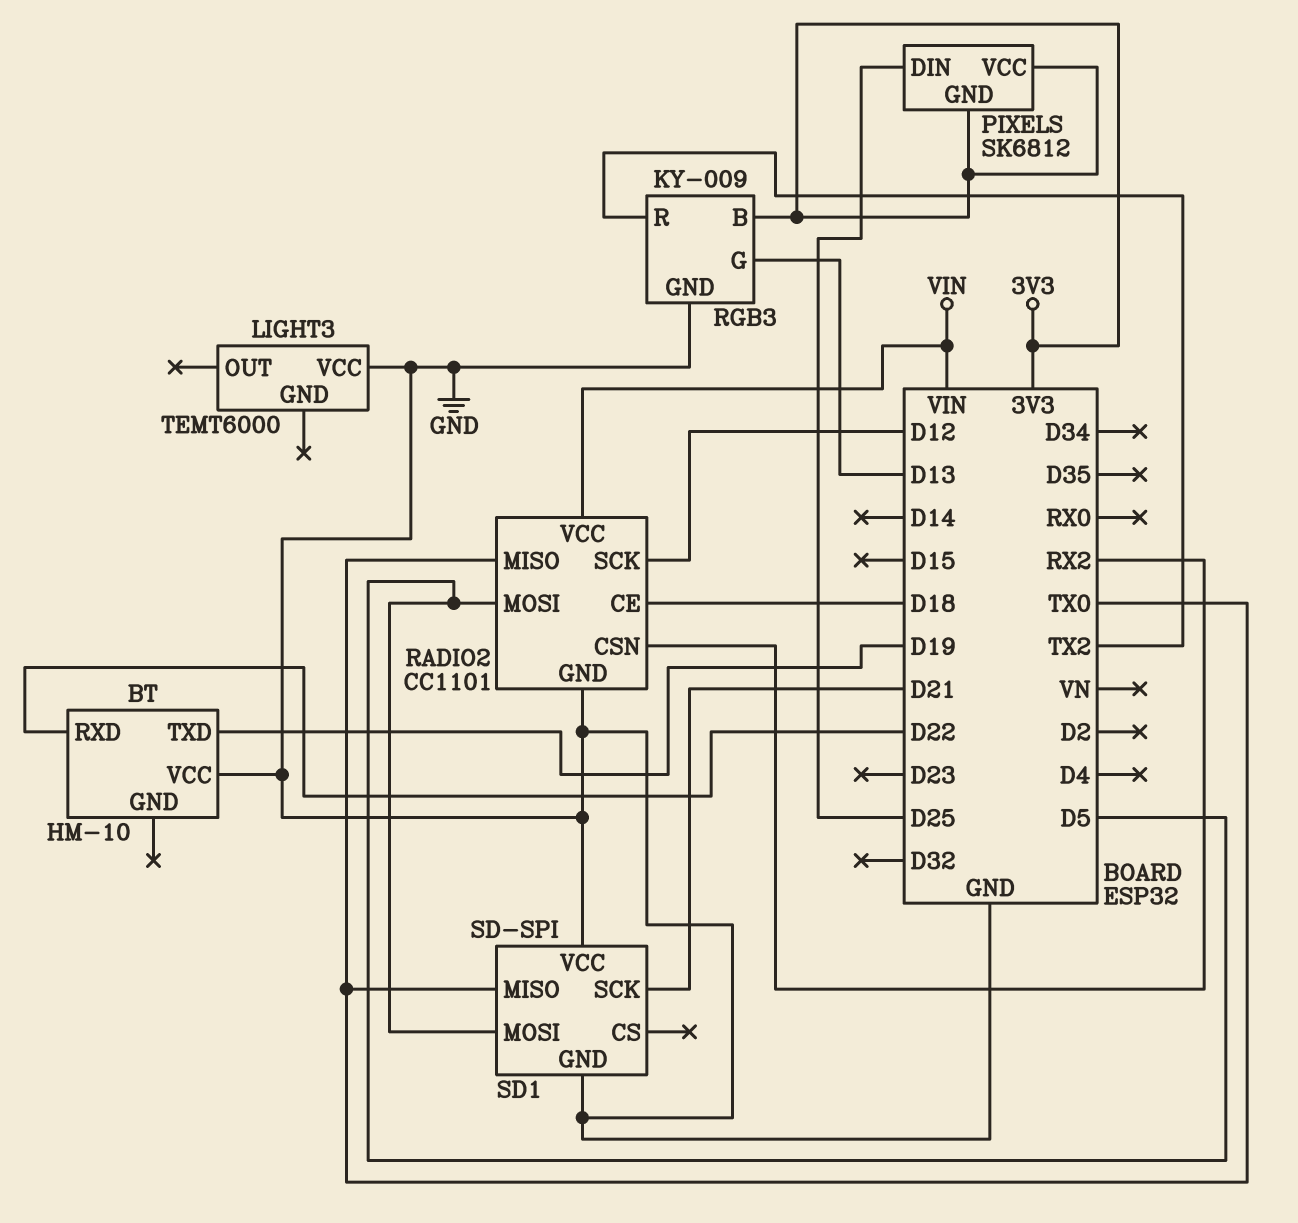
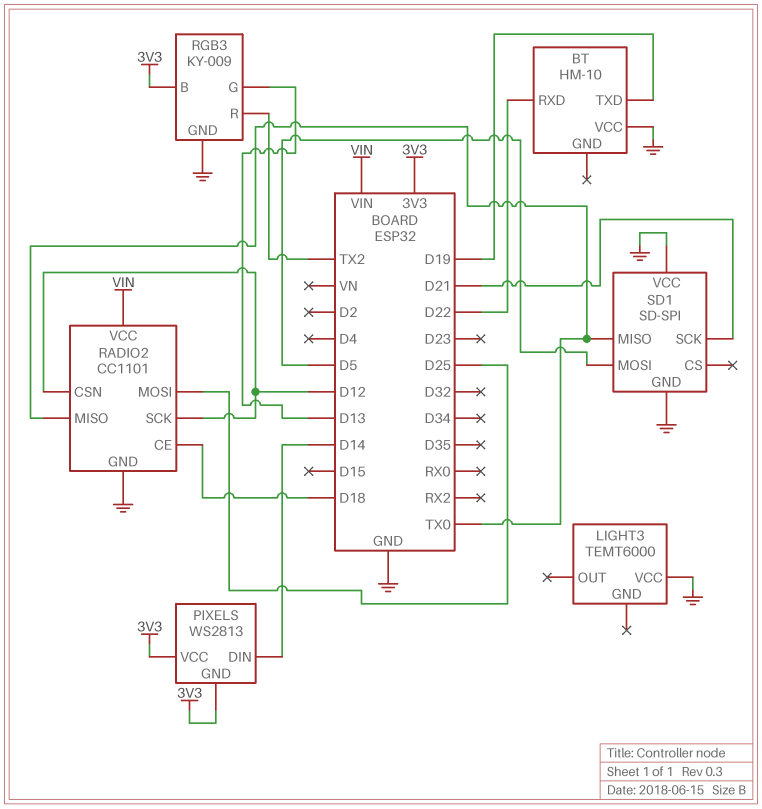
PIXELS: SK6812 -> WS2813
PIXELS pin DIN: D25 -> D14
RADIO2 pin CSN: RX2 -> D12
RADIO2 pin MOSI: D5 -> D25

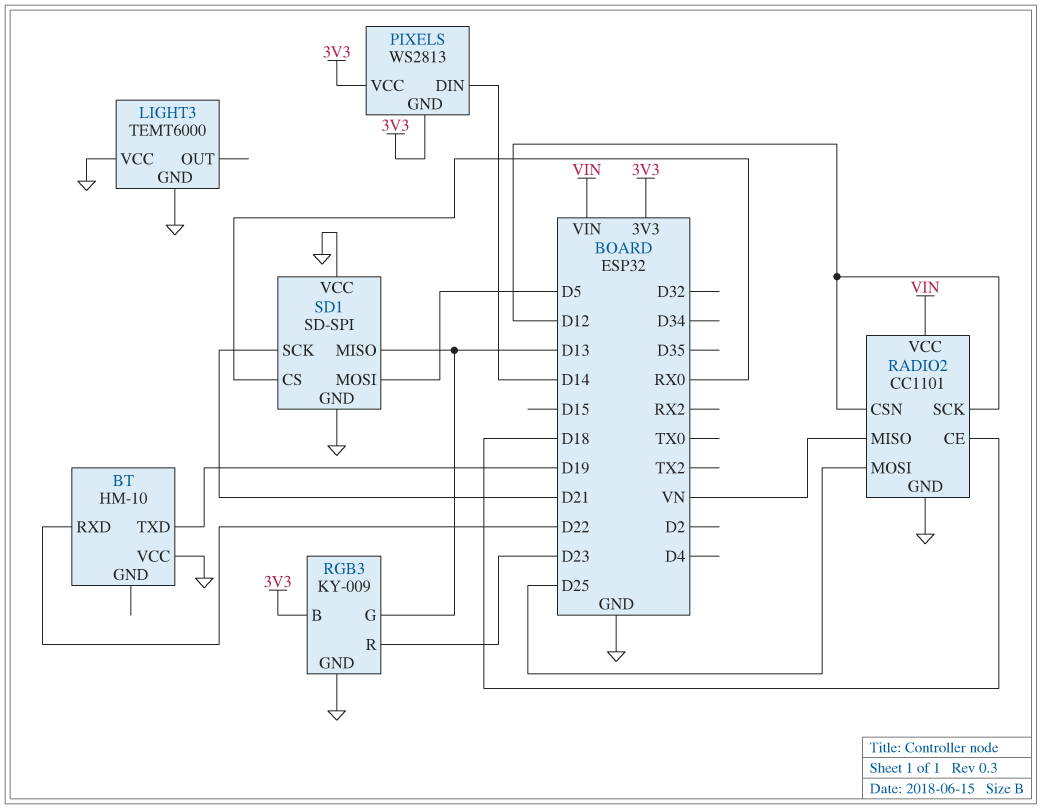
LIGHT3 pin GND: none -> GND
RADIO2 pin MISO: TX0 -> VN
RGB3 pin R: TX2 -> D23
SD1 pin CS: none -> RX0
SD1 pin MISO: TX0 -> D13

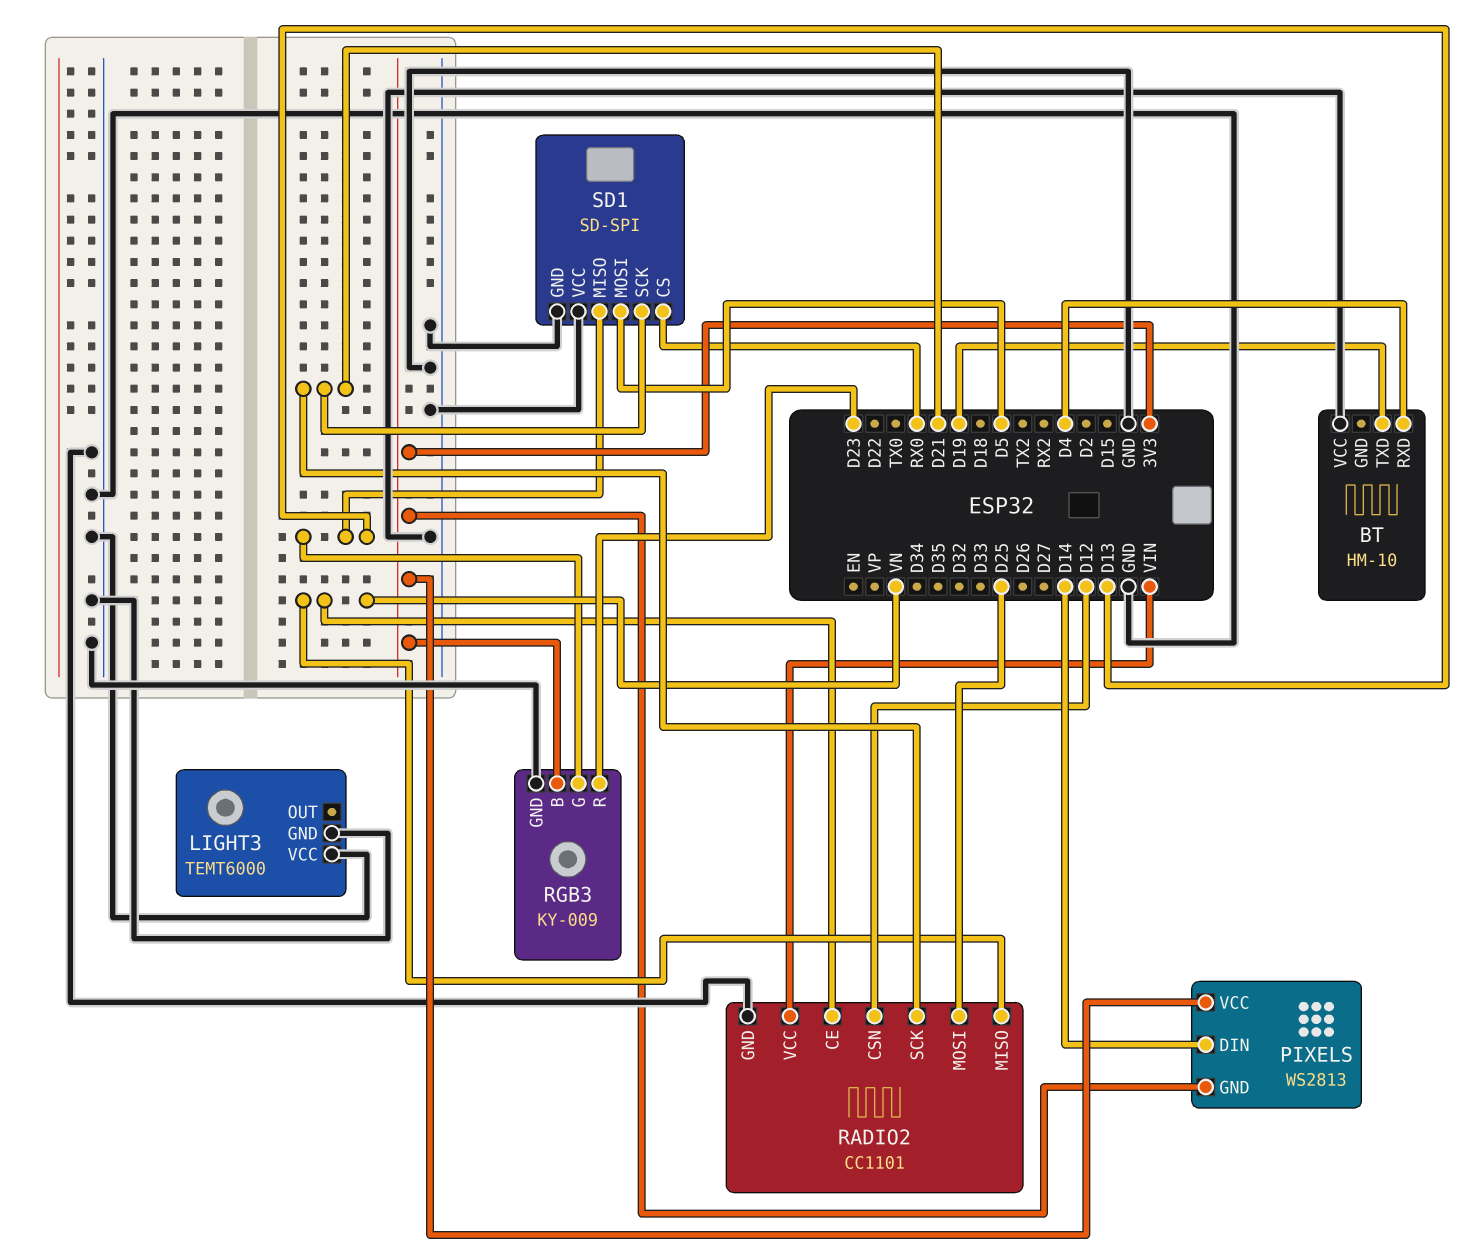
BT pin RXD: D22 -> D4
RADIO2 pin CE: D18 -> VN
RADIO2 pin SCK: D12 -> D21

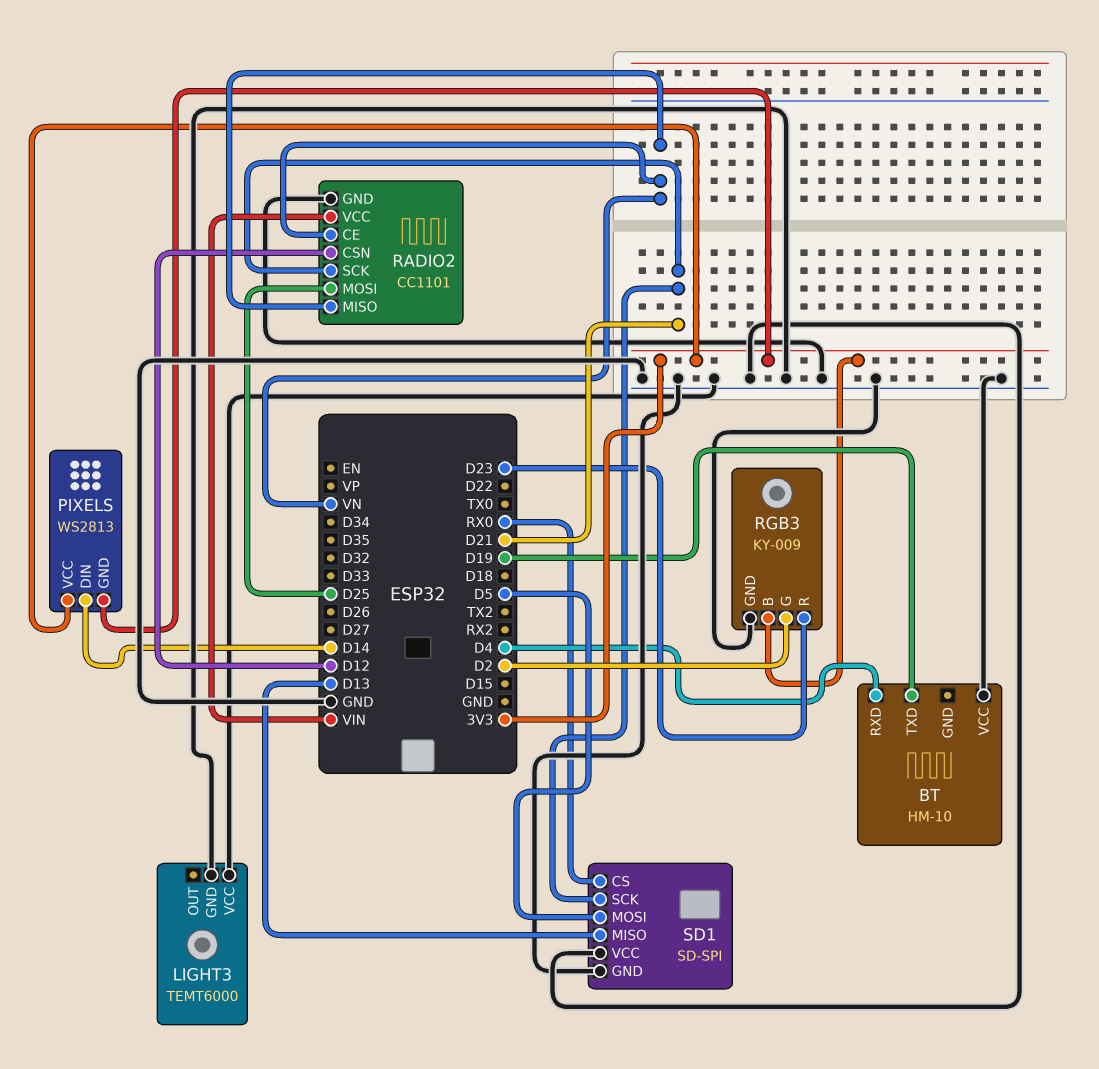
RGB3 pin G: D13 -> D2

